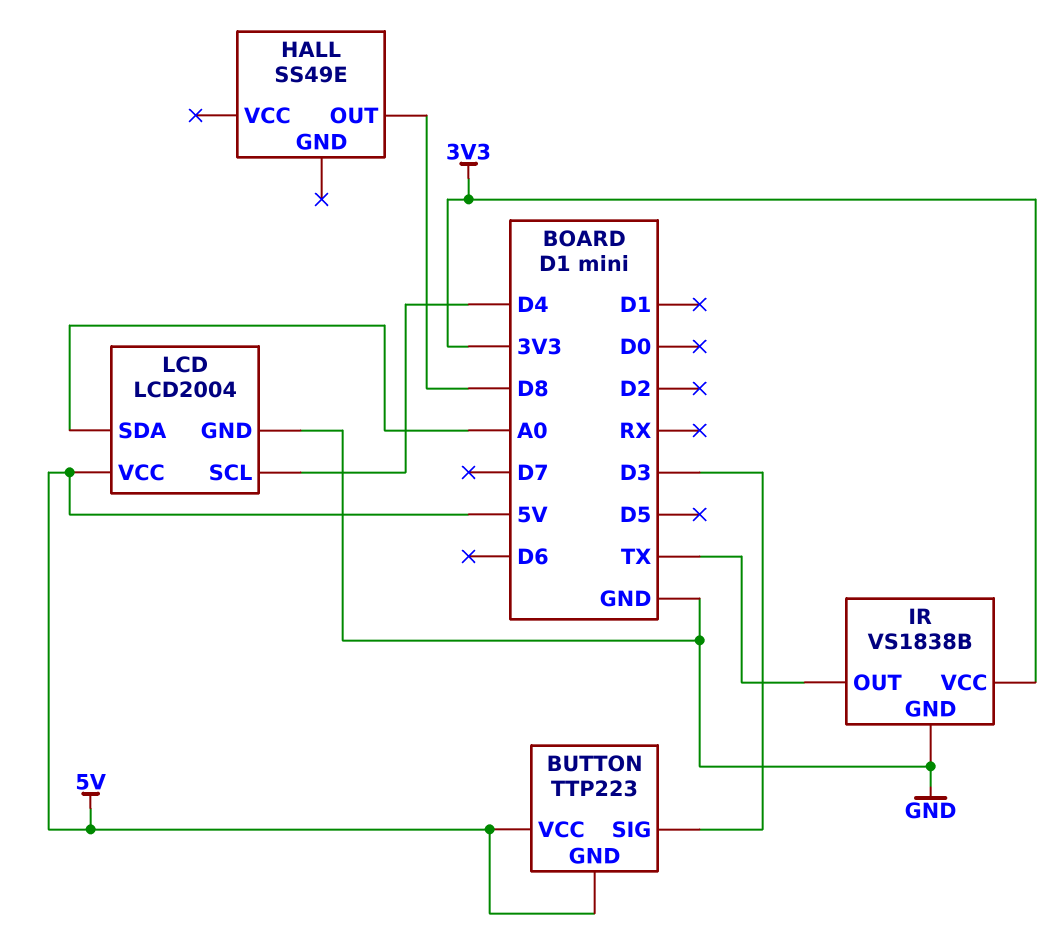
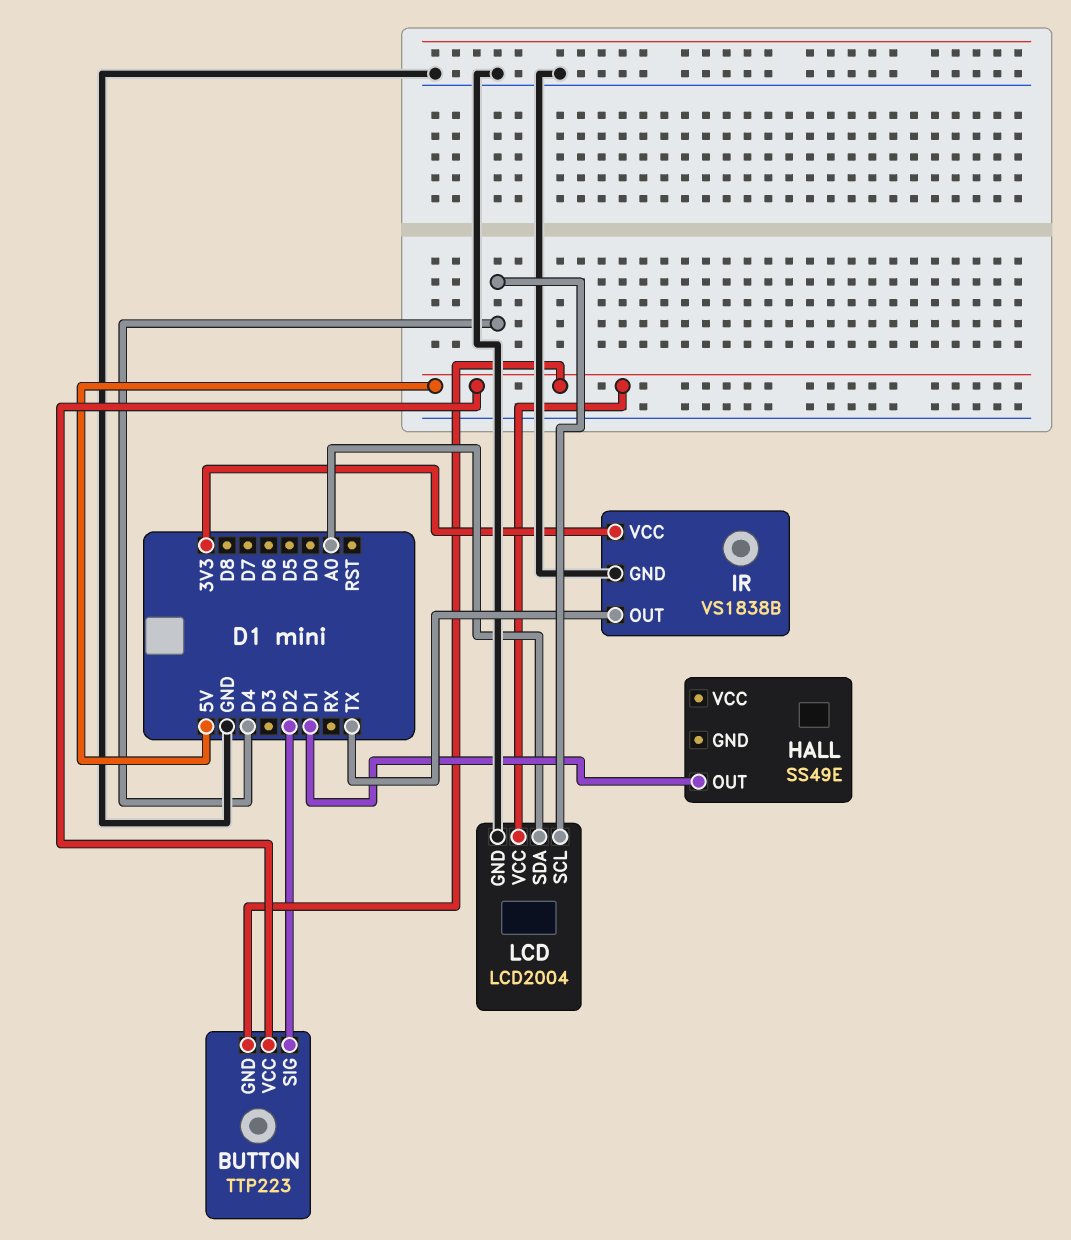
BUTTON pin SIG: D3 -> D2
HALL pin OUT: D8 -> D1

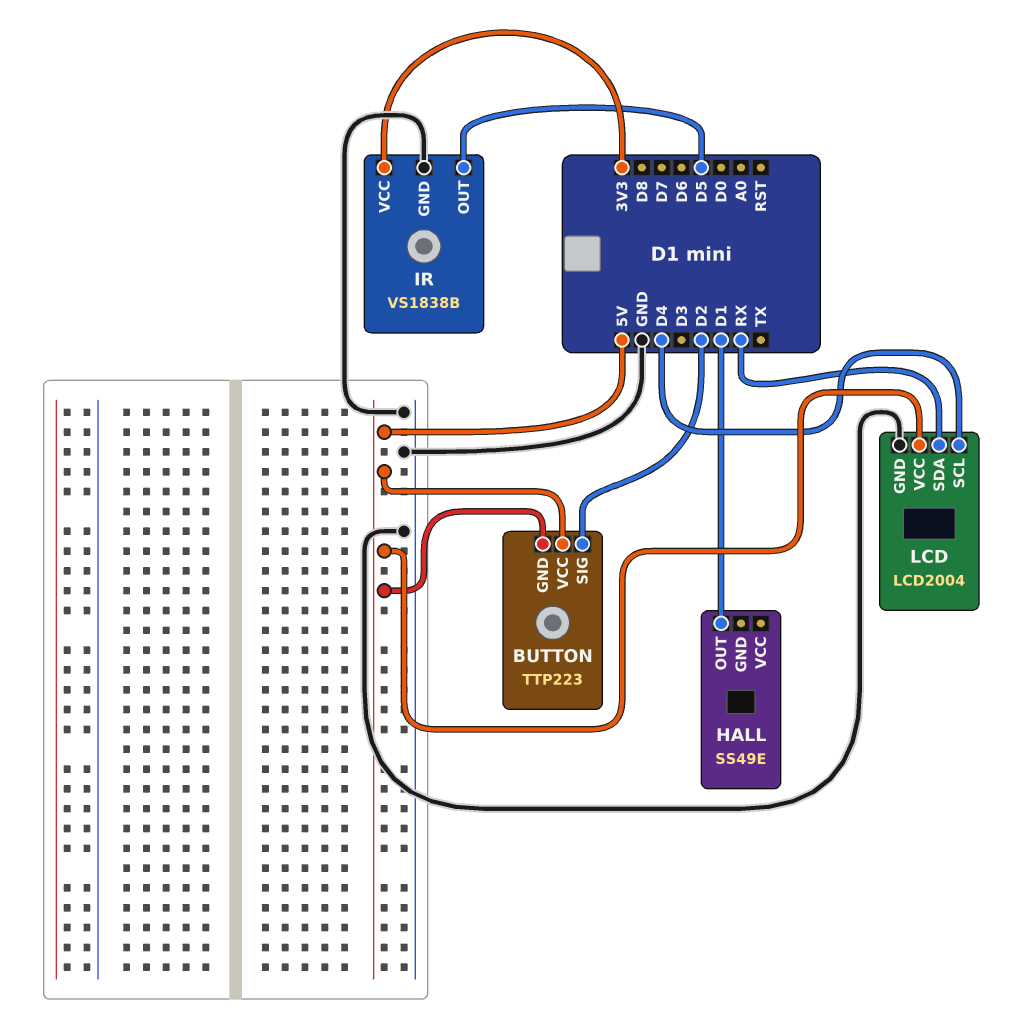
IR pin OUT: TX -> D5
LCD pin SDA: A0 -> RX

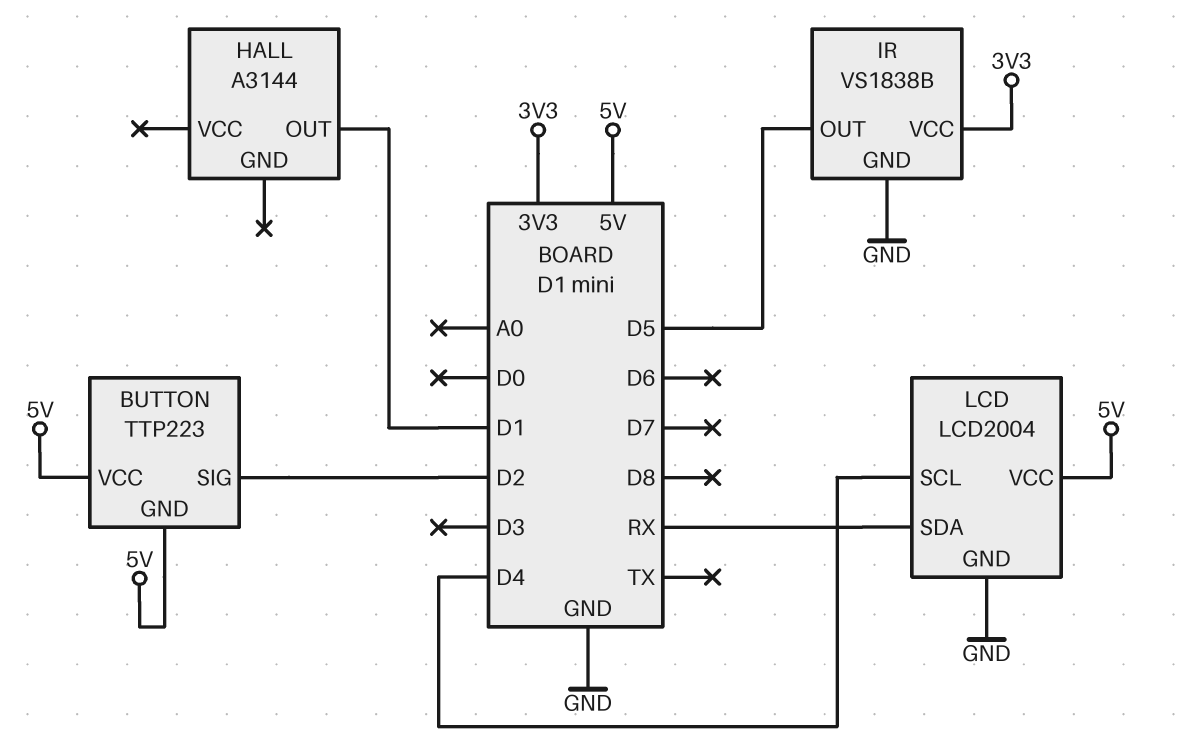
HALL: SS49E -> A3144

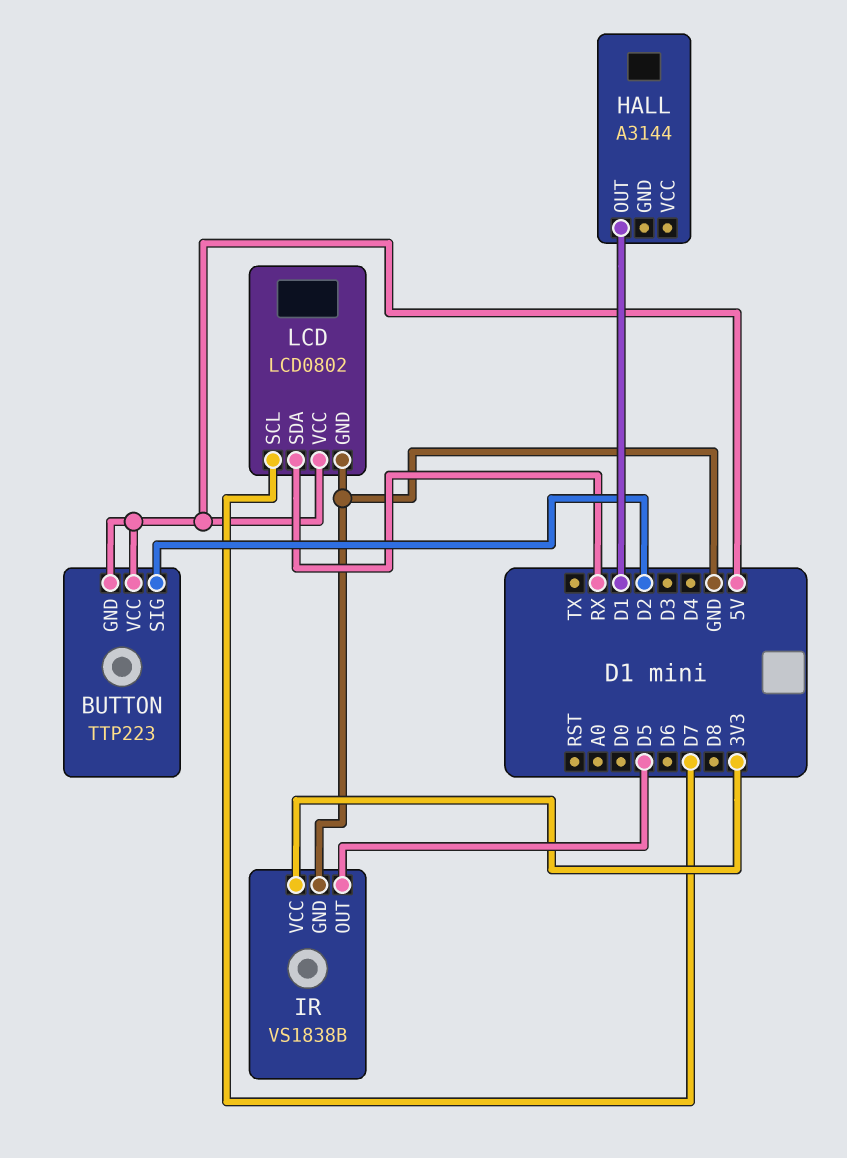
LCD: LCD2004 -> LCD0802
LCD pin SCL: D4 -> D7

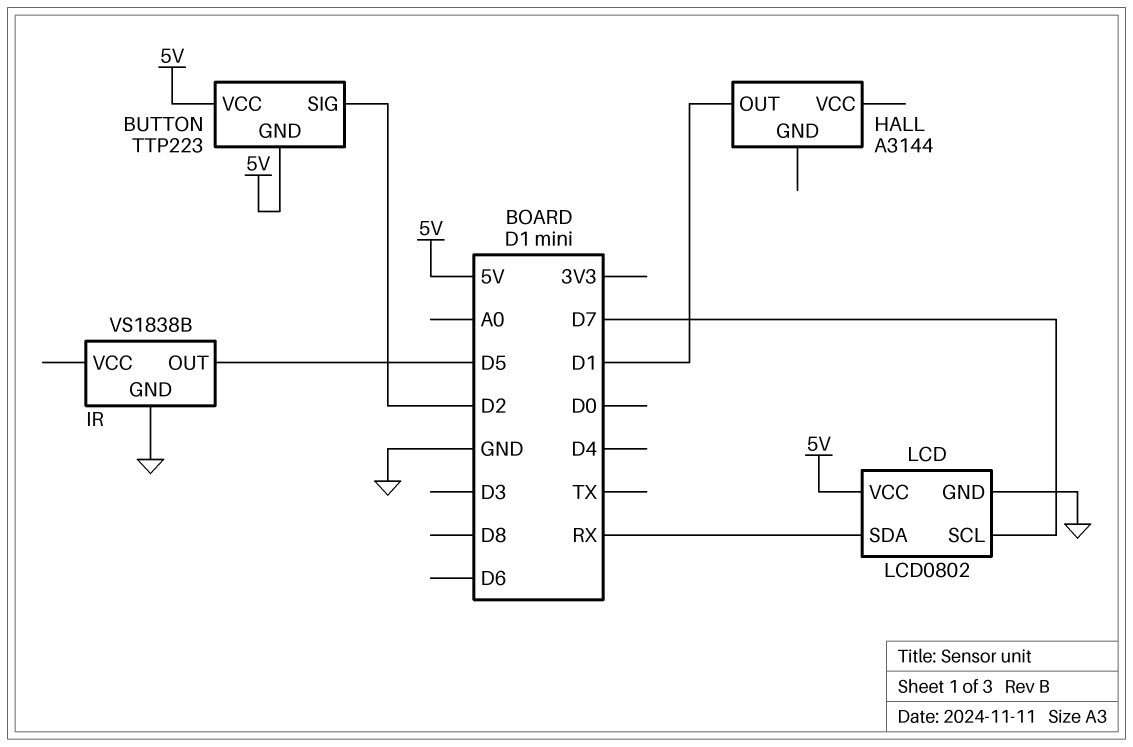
IR pin VCC: 3V3 -> none

